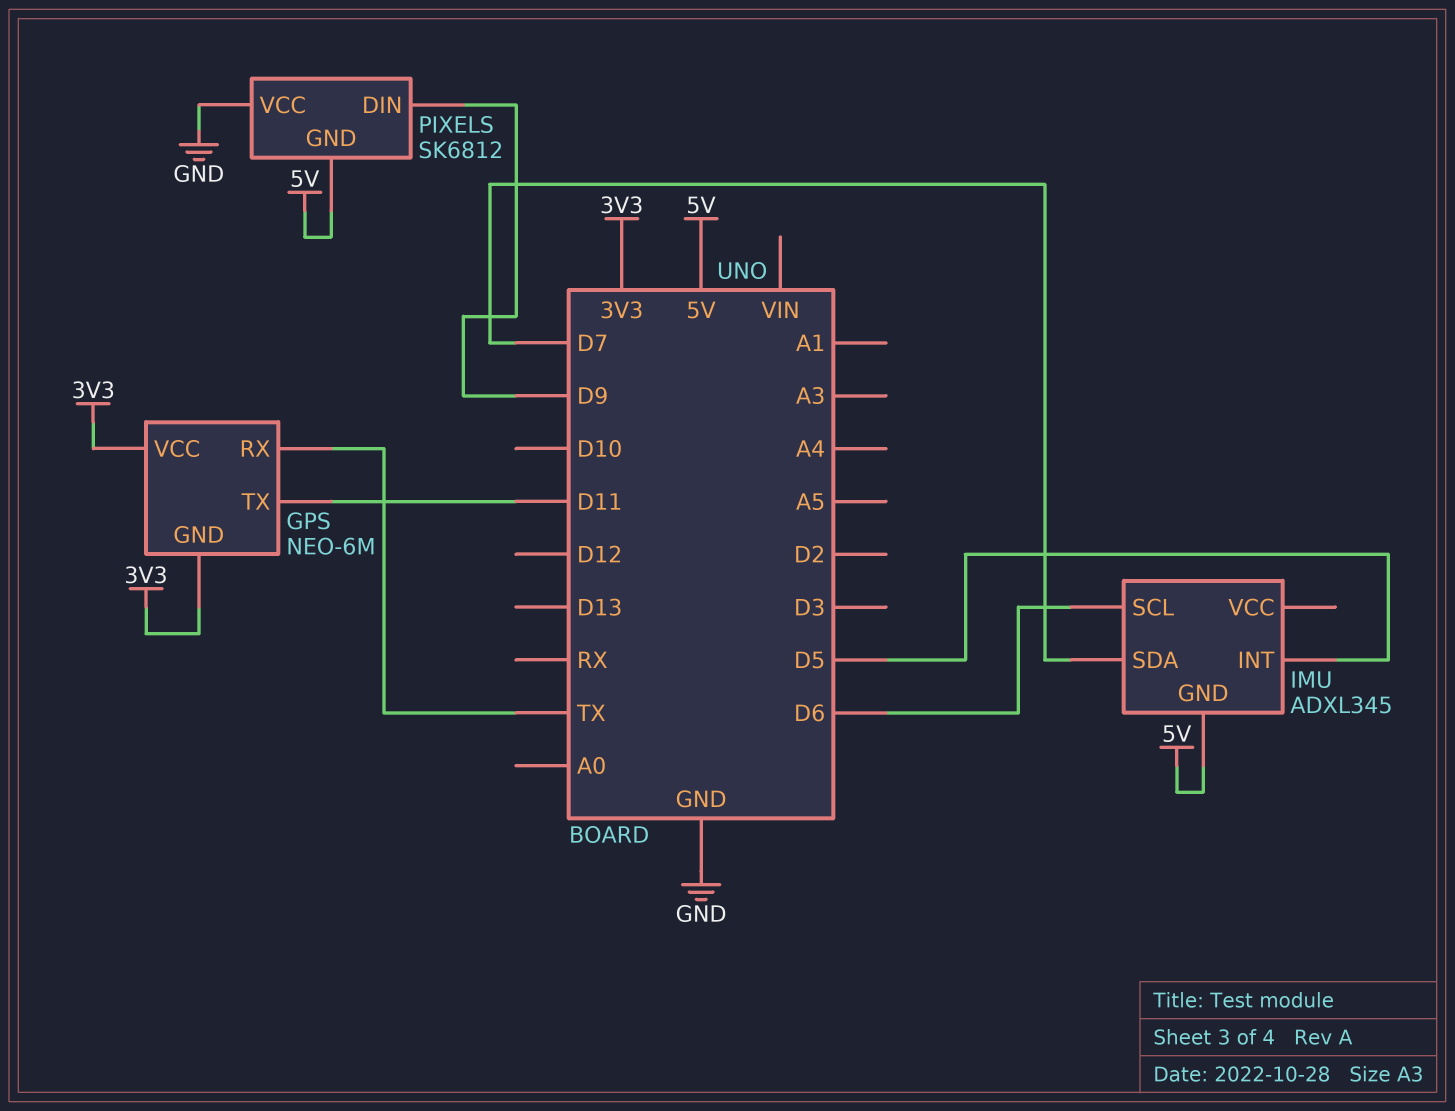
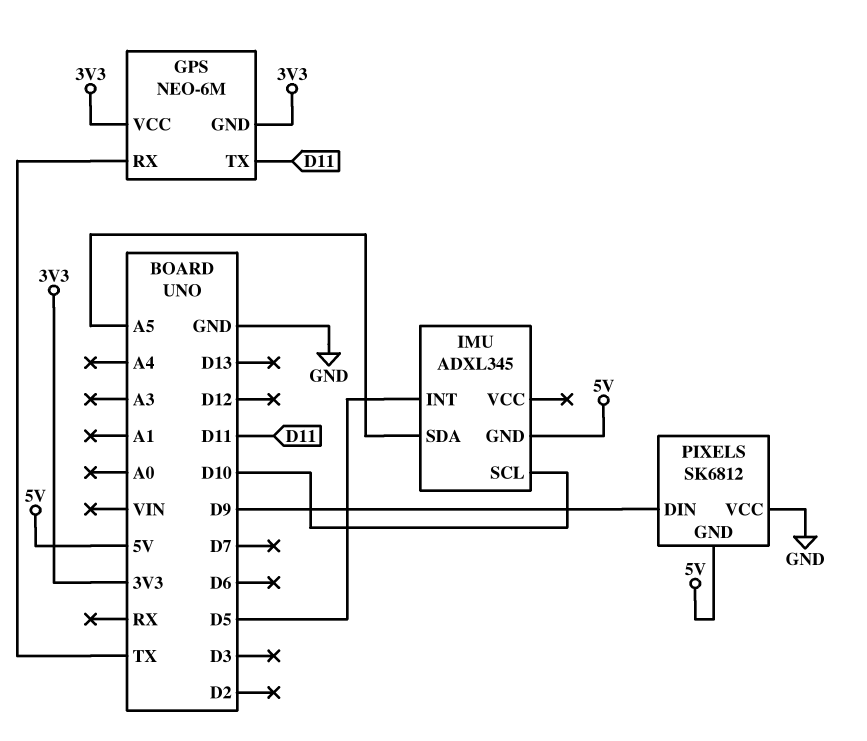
IMU pin SCL: D6 -> D10
IMU pin SDA: D7 -> A5

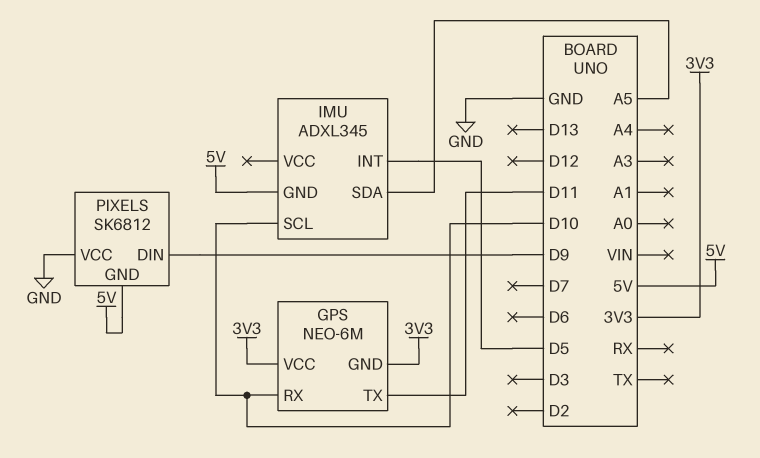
GPS pin RX: TX -> D10

